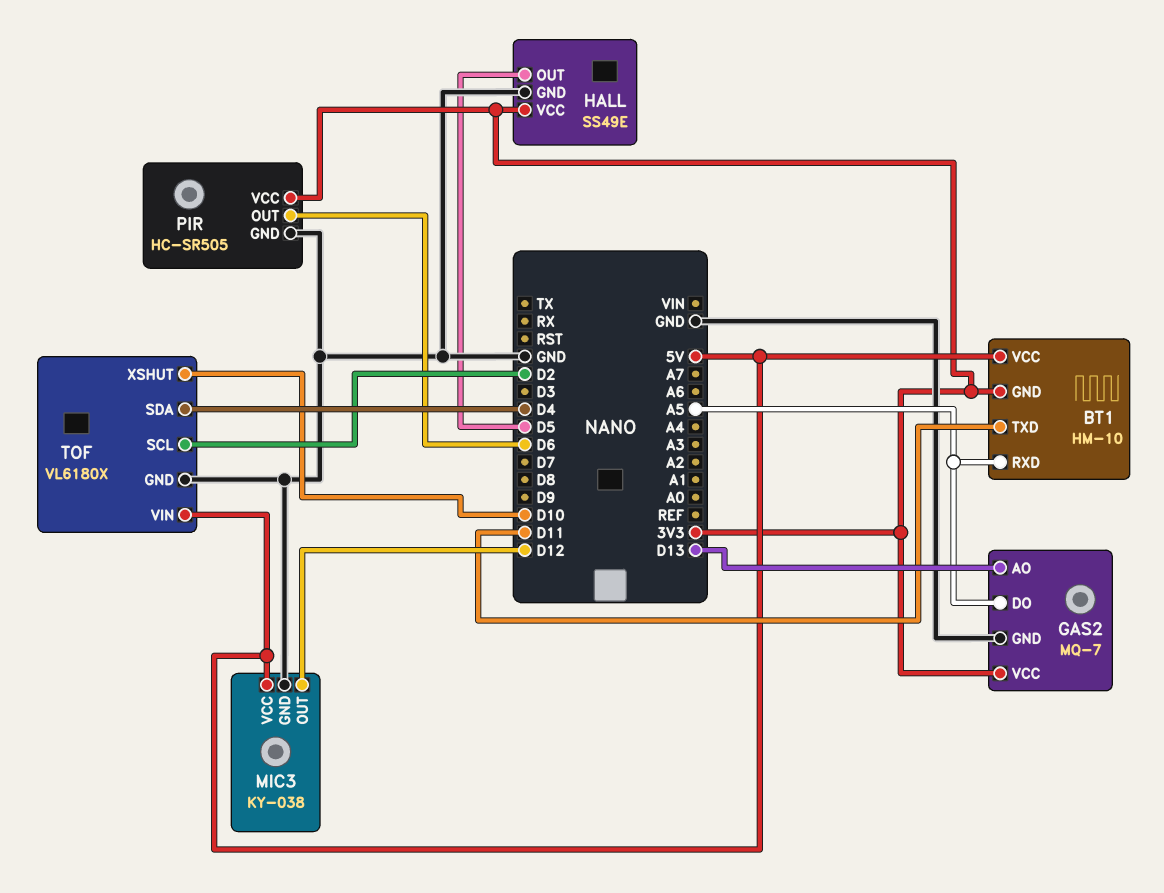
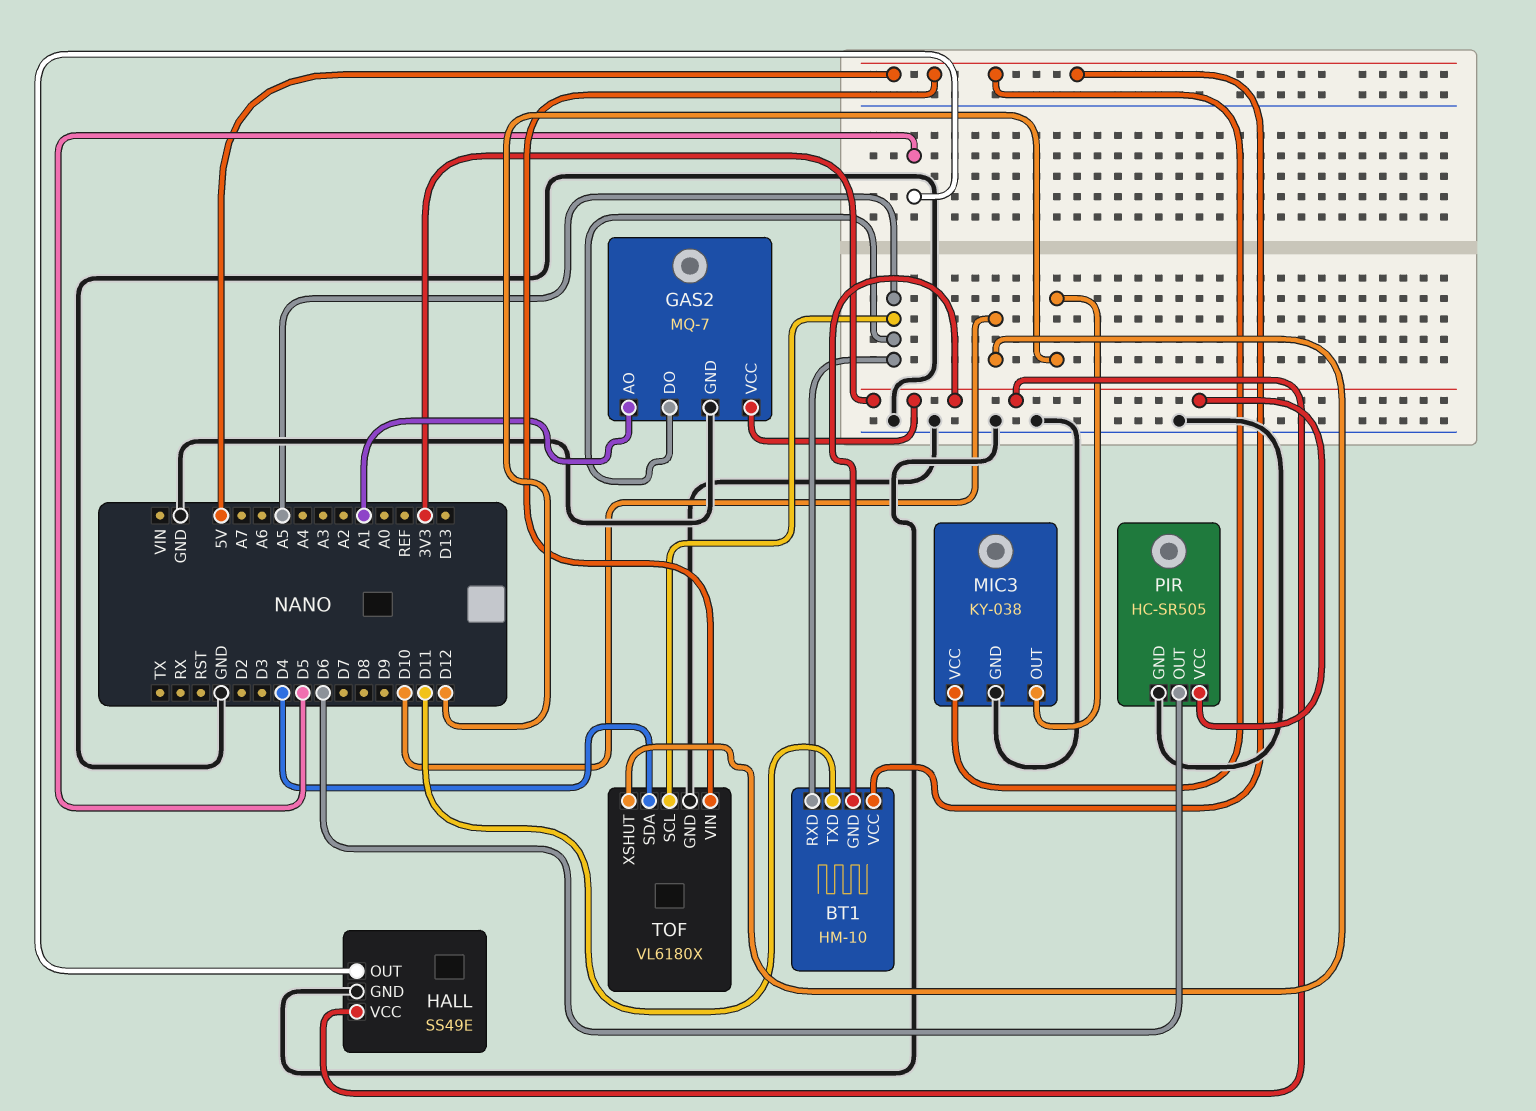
GAS2 pin AO: D13 -> A1
TOF pin SCL: D2 -> A5

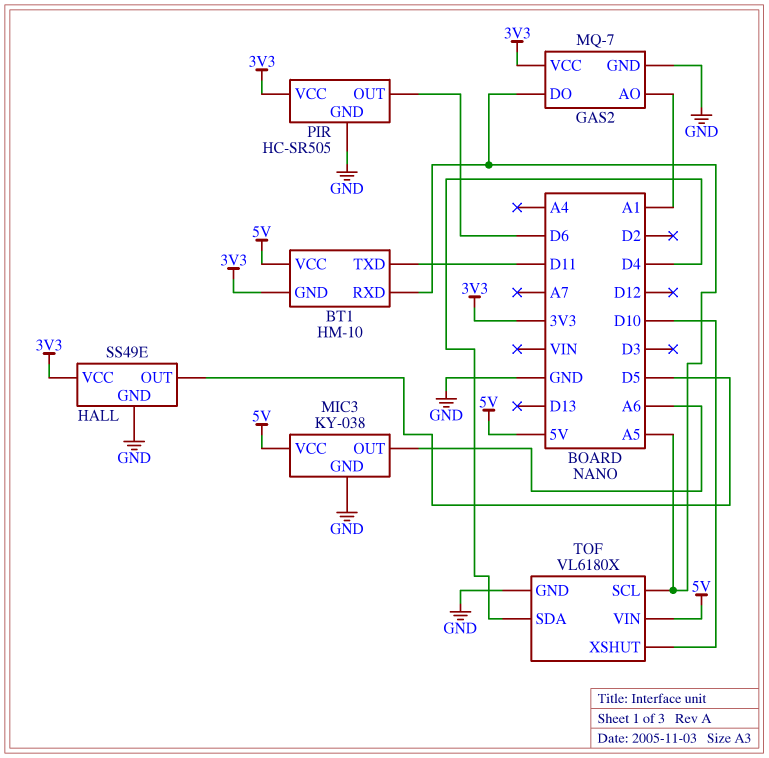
MIC3 pin OUT: D12 -> A6

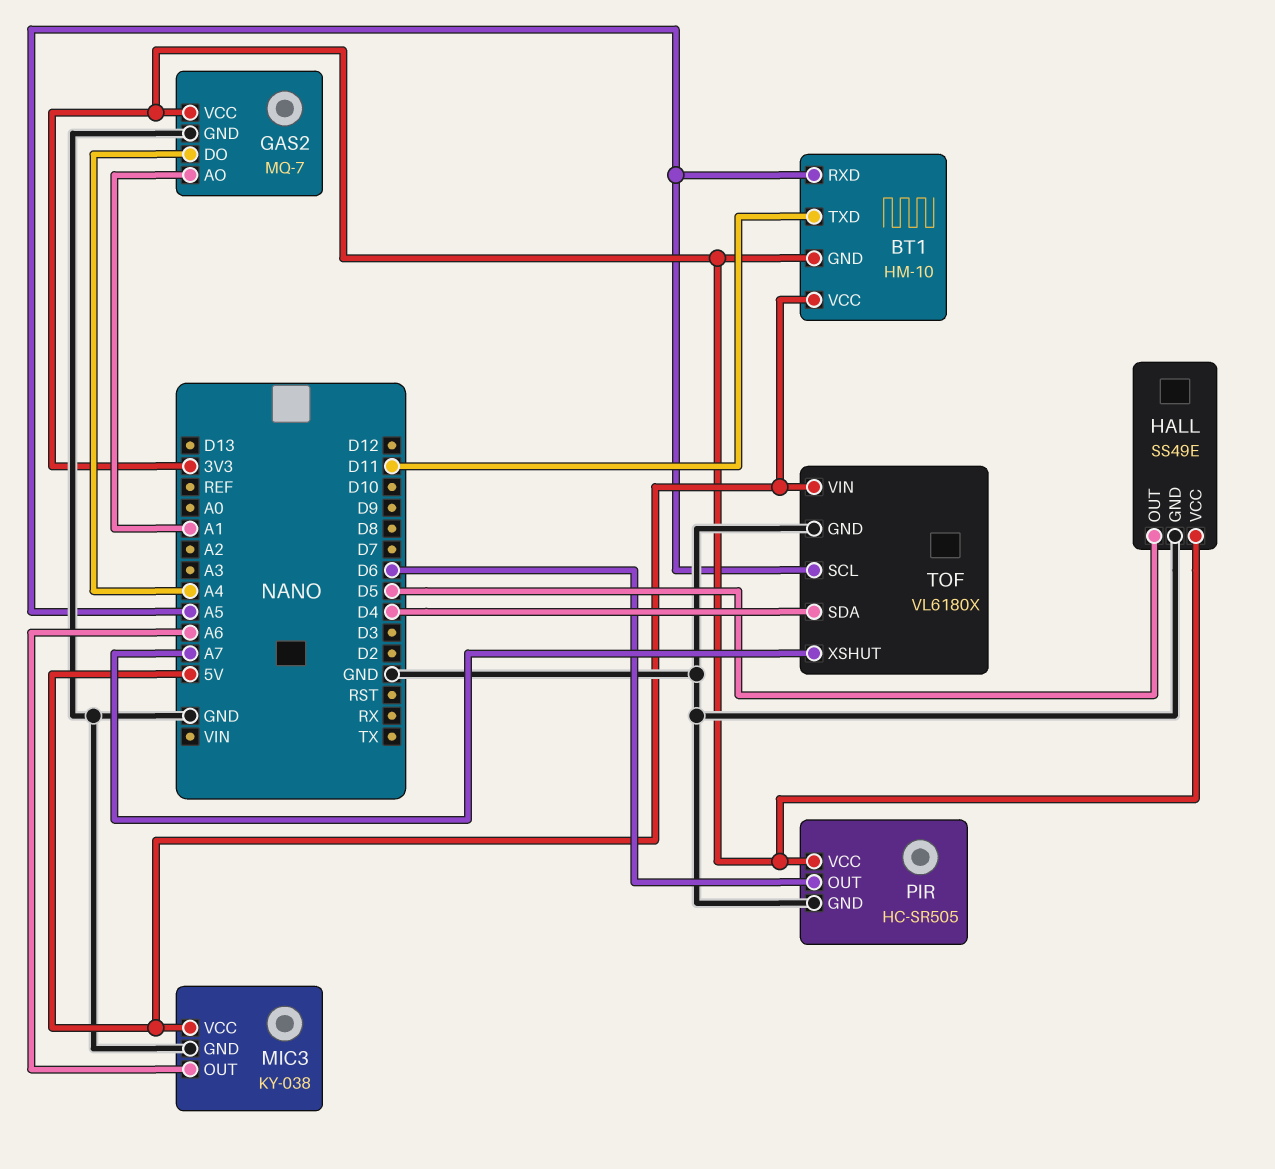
GAS2 pin DO: A5 -> A4
TOF pin XSHUT: D10 -> A7

